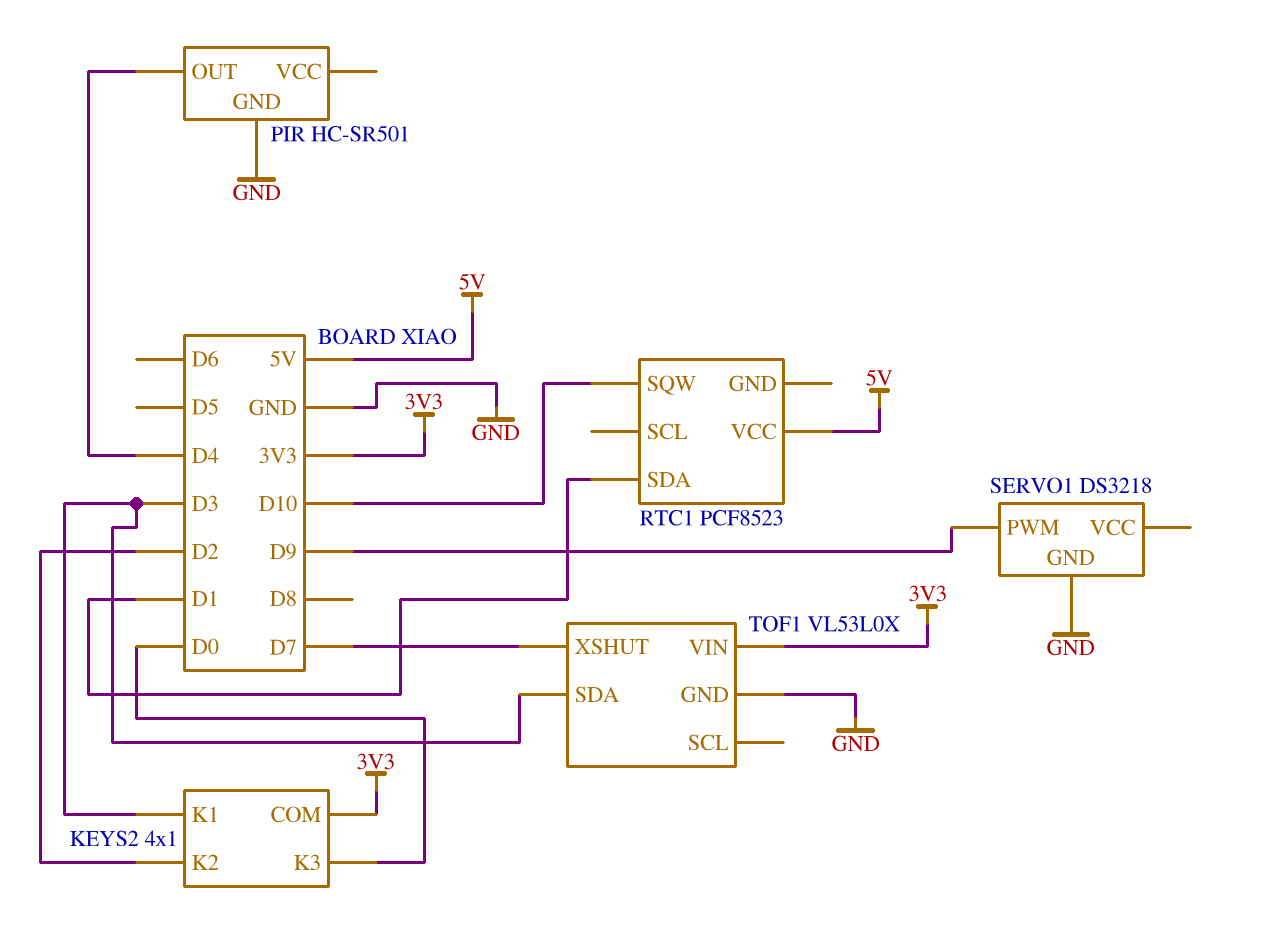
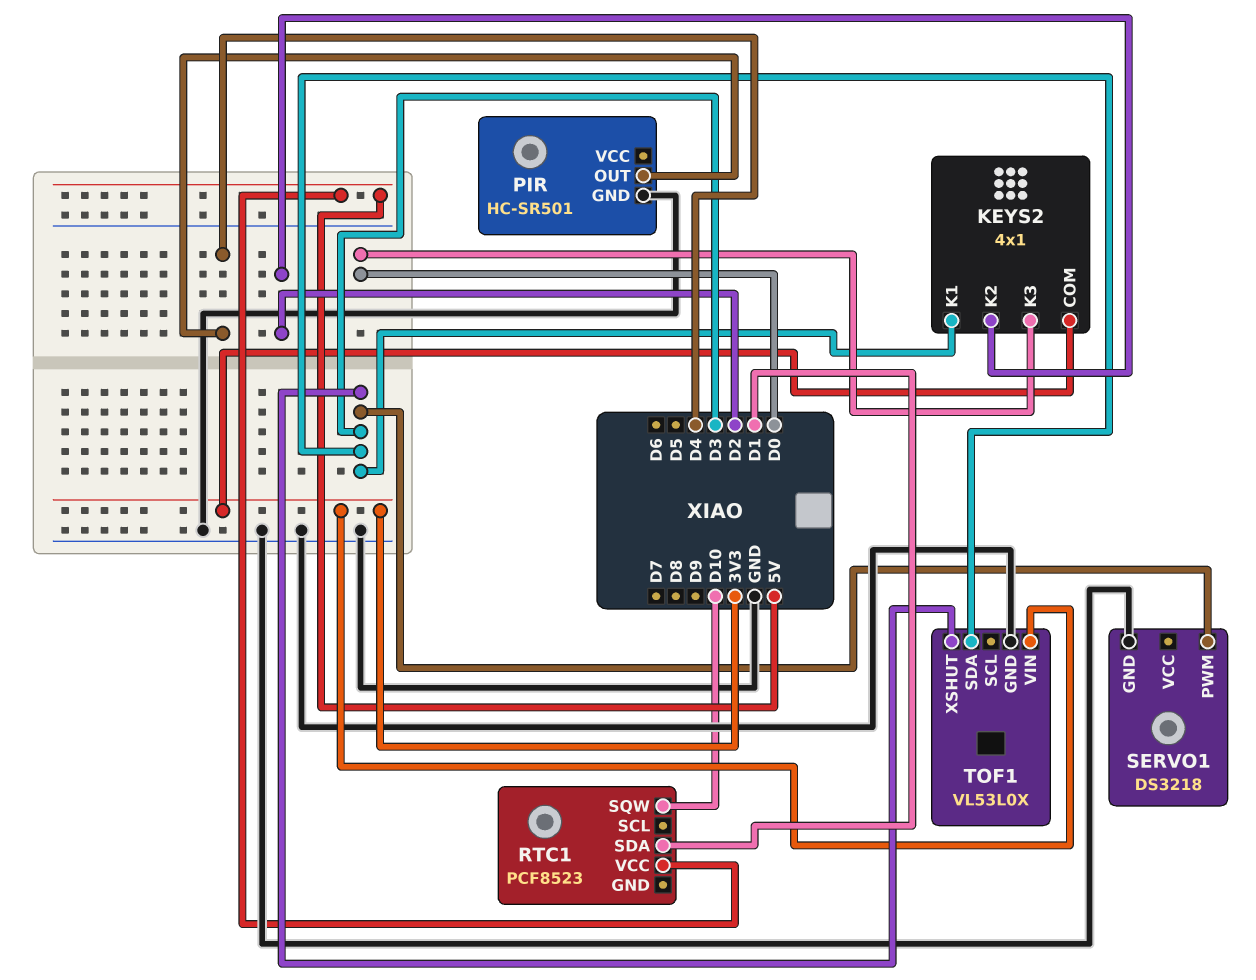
SERVO1 pin PWM: D9 -> D3
TOF1 pin XSHUT: D7 -> D3

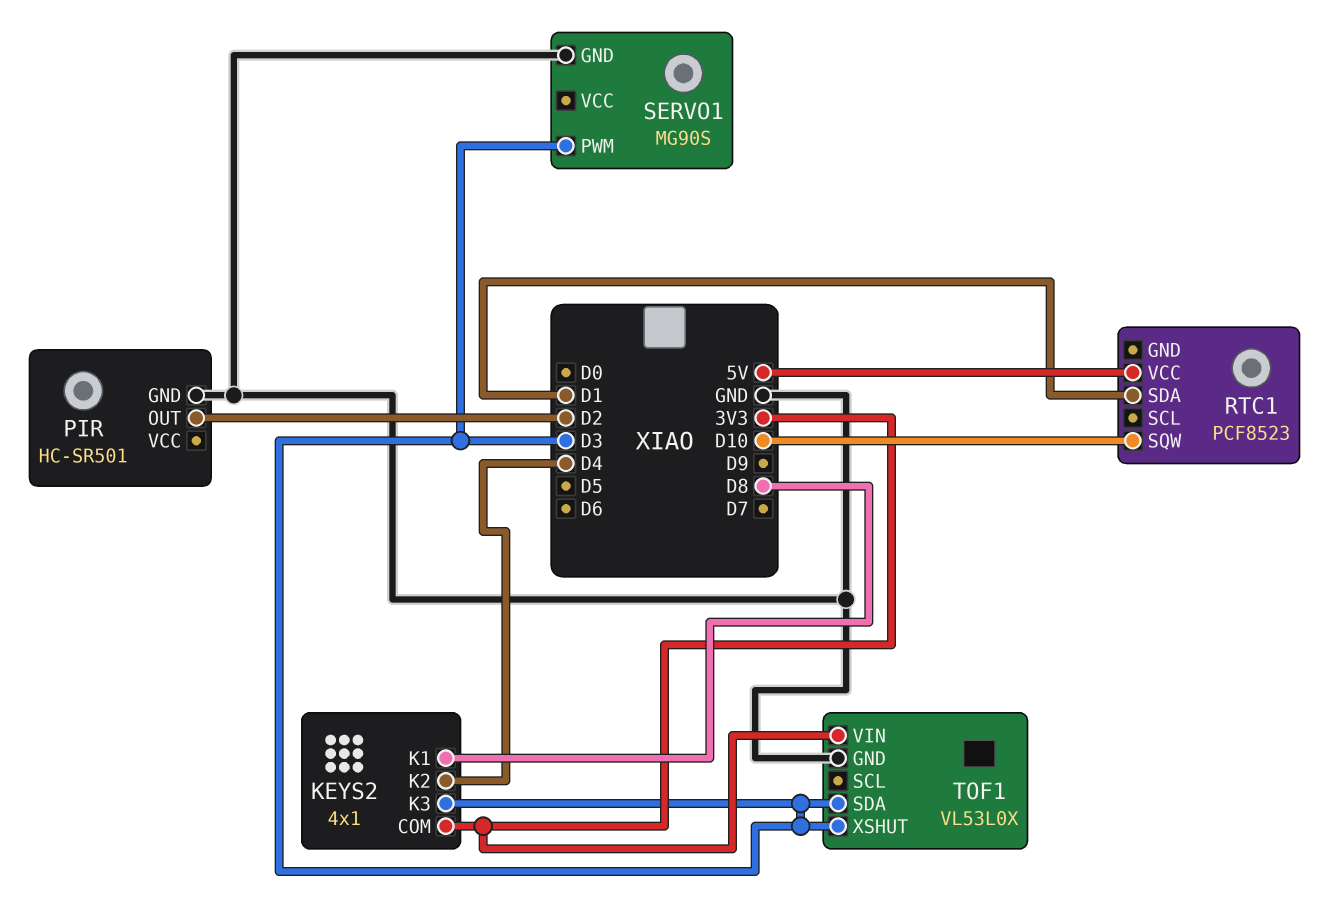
KEYS2 pin K1: D3 -> D8
KEYS2 pin K2: D2 -> D4
KEYS2 pin K3: D0 -> D3
PIR pin OUT: D4 -> D2
SERVO1: DS3218 -> MG90S

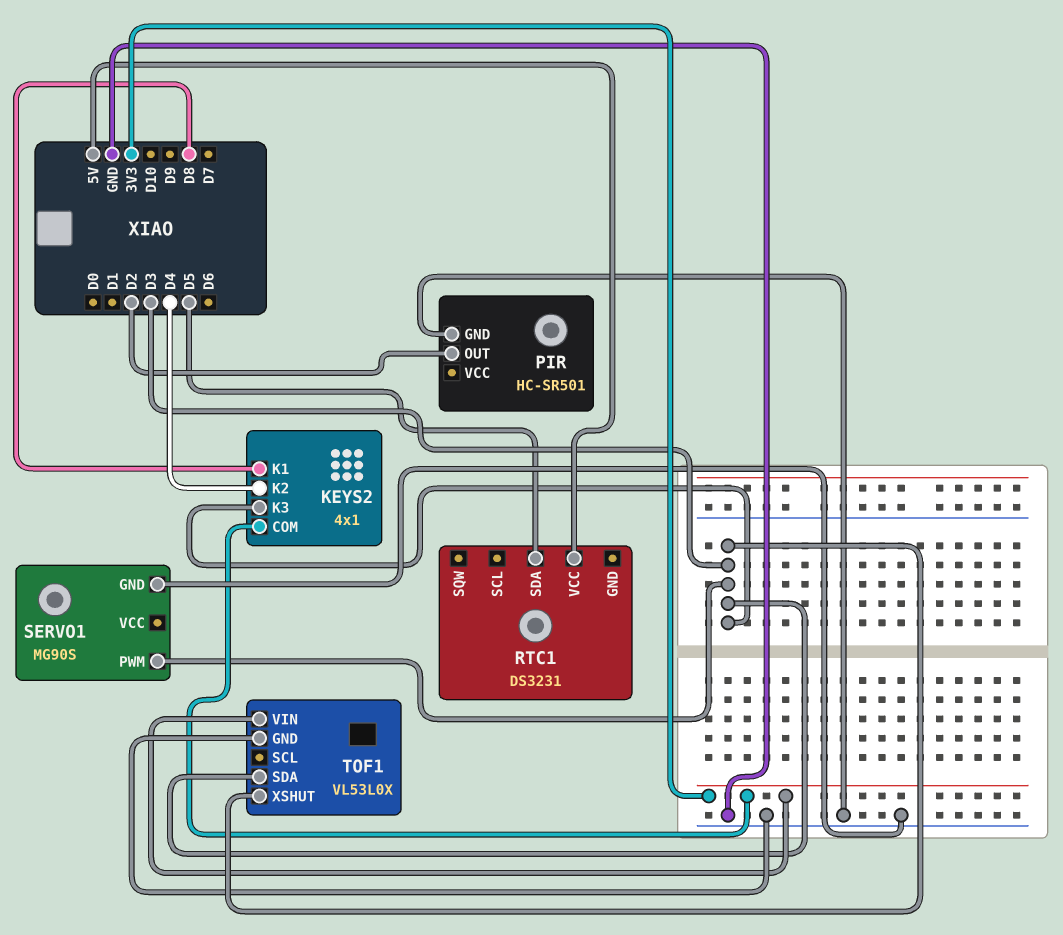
RTC1: PCF8523 -> DS3231
RTC1 pin SDA: D1 -> D5
RTC1 pin SQW: D10 -> none

